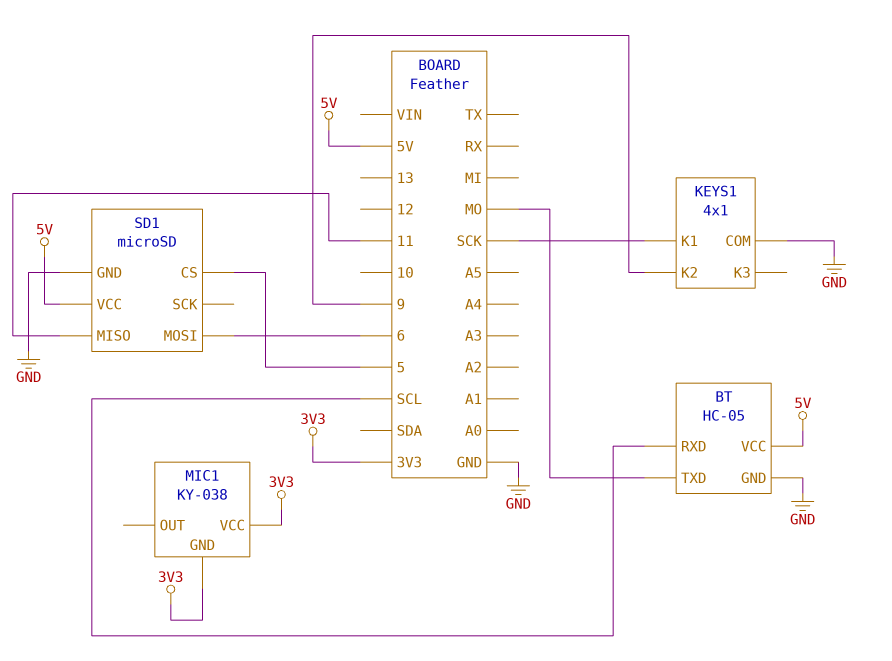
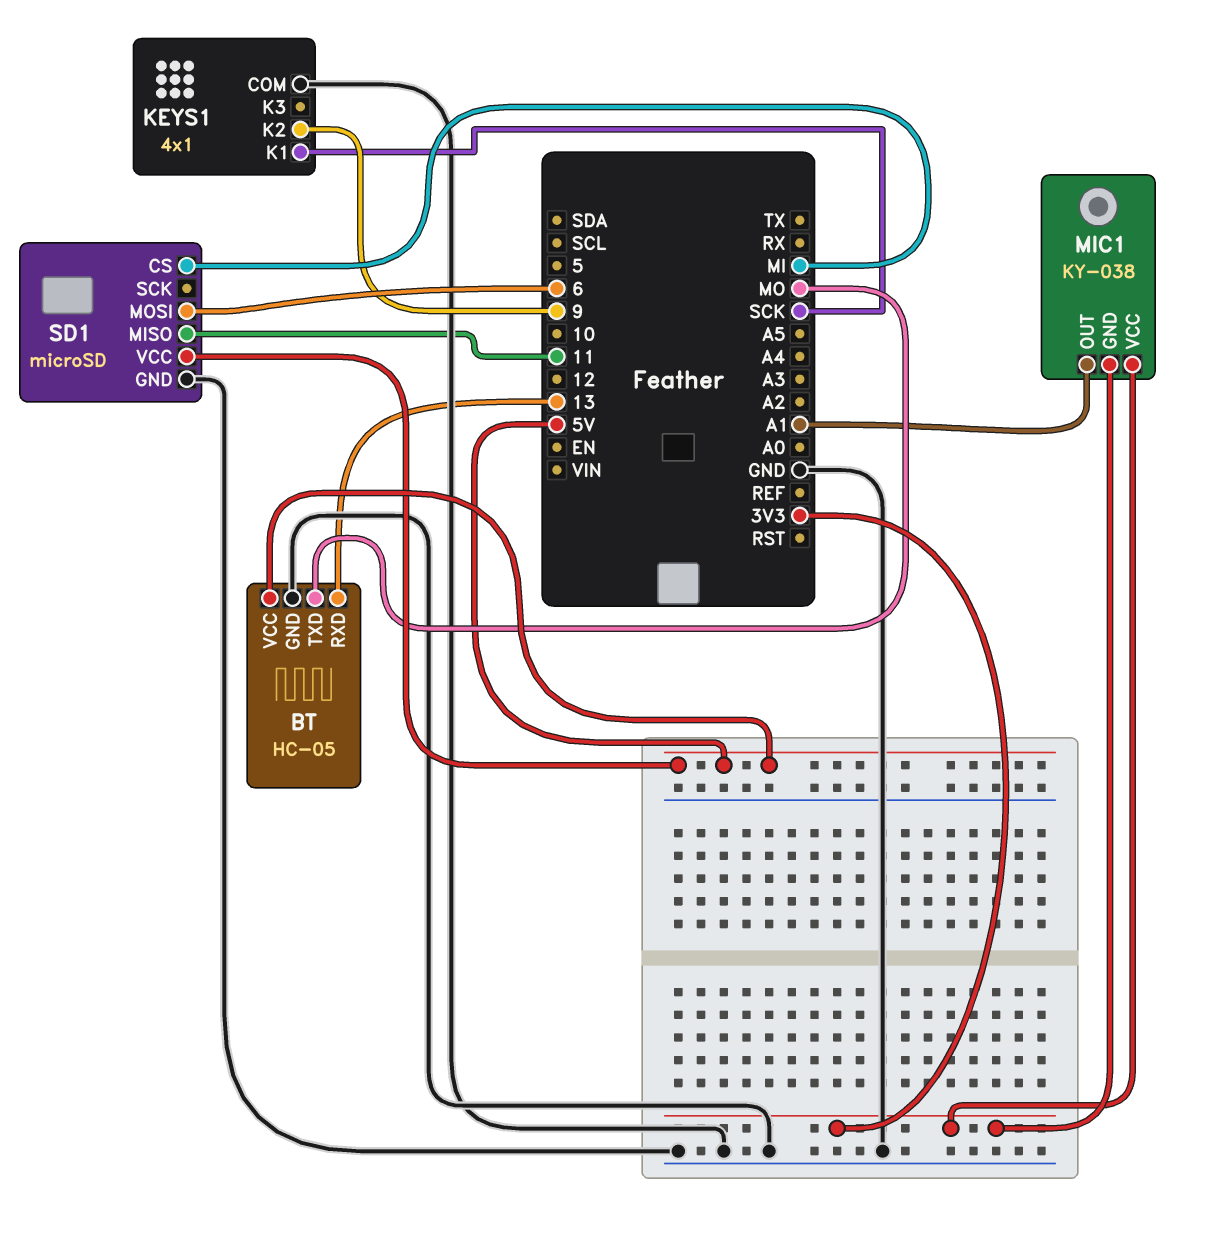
BT pin RXD: SCL -> 13
MIC1 pin OUT: none -> A1
SD1 pin CS: 5 -> MI

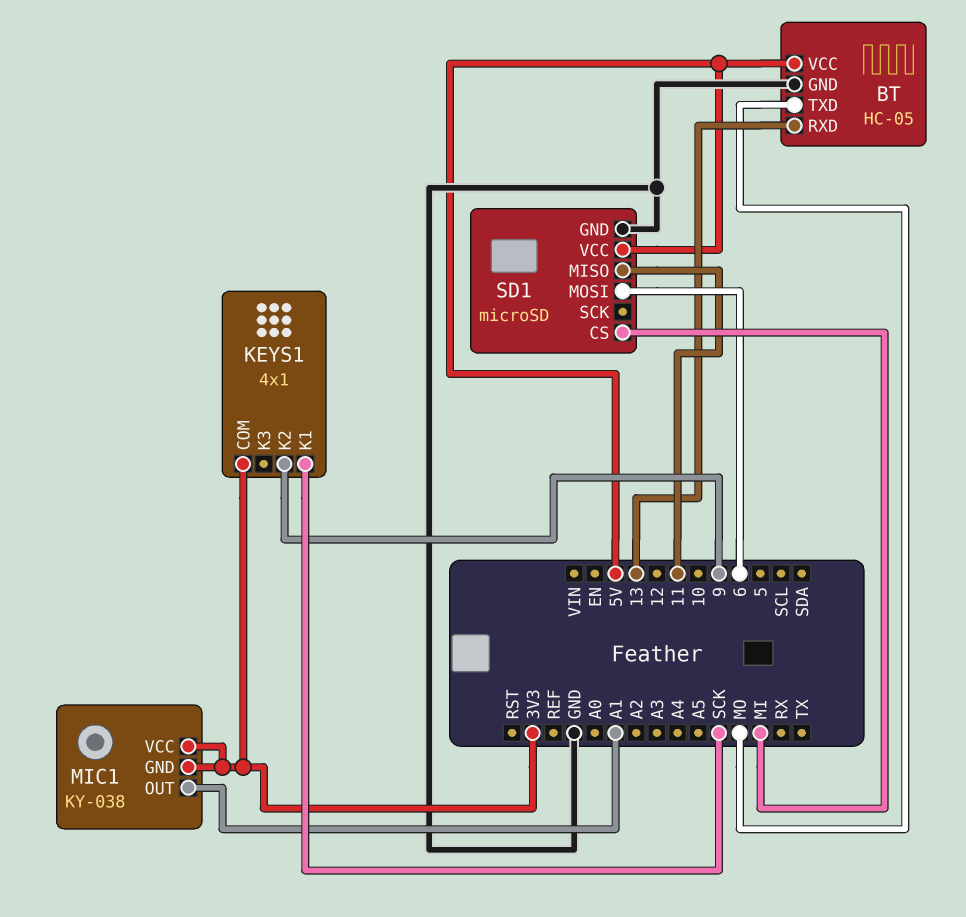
KEYS1 pin COM: GND -> 3V3

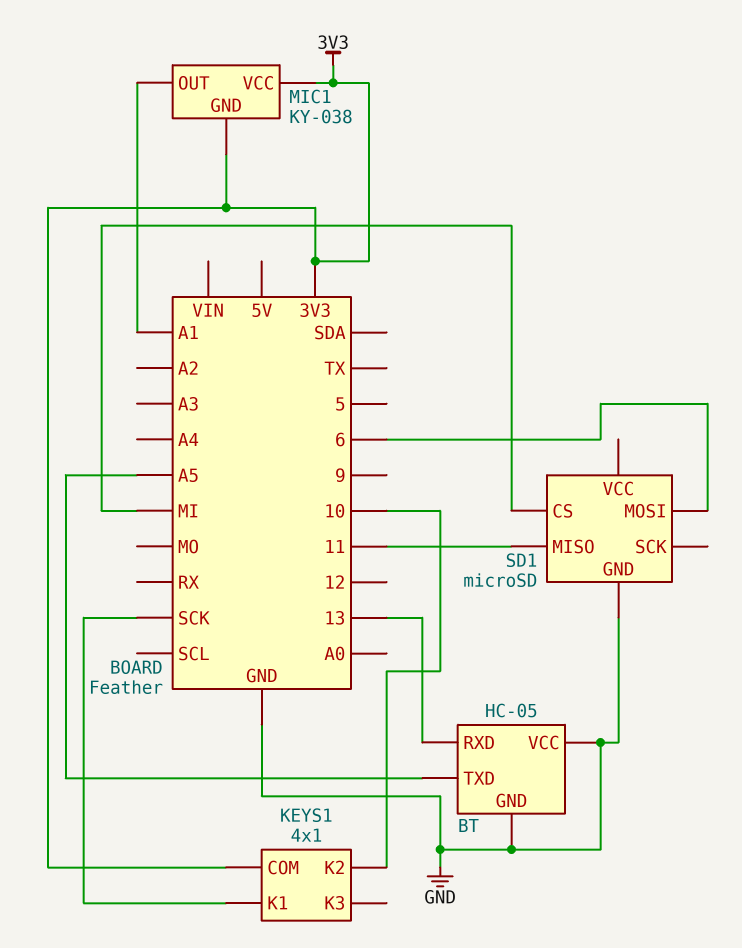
BT pin TXD: MO -> A5
BT pin VCC: 5V -> GND
KEYS1 pin K2: 9 -> 10
SD1 pin VCC: 5V -> none

